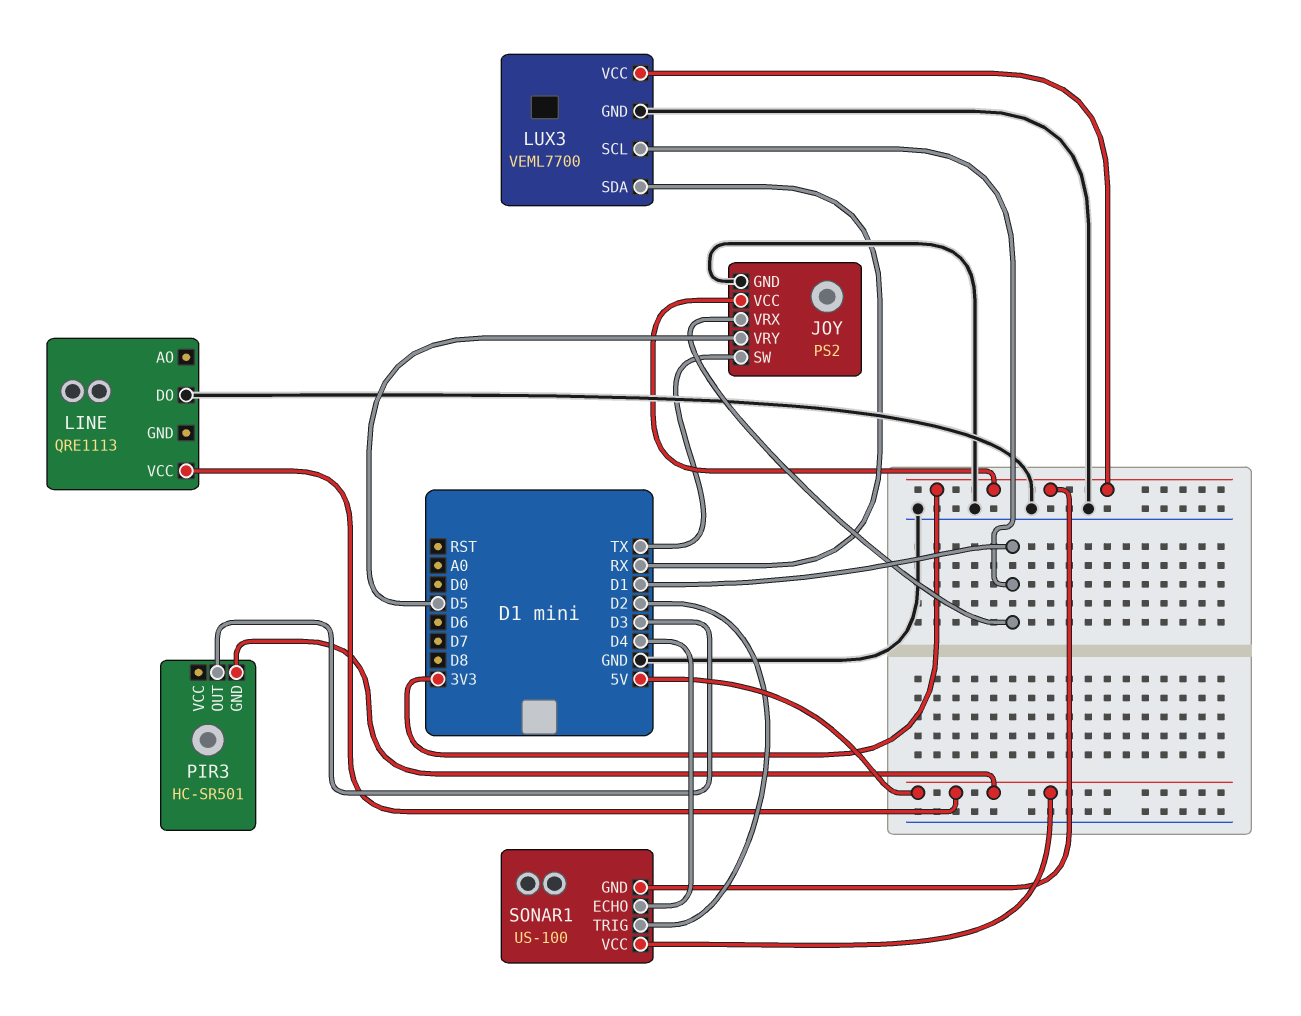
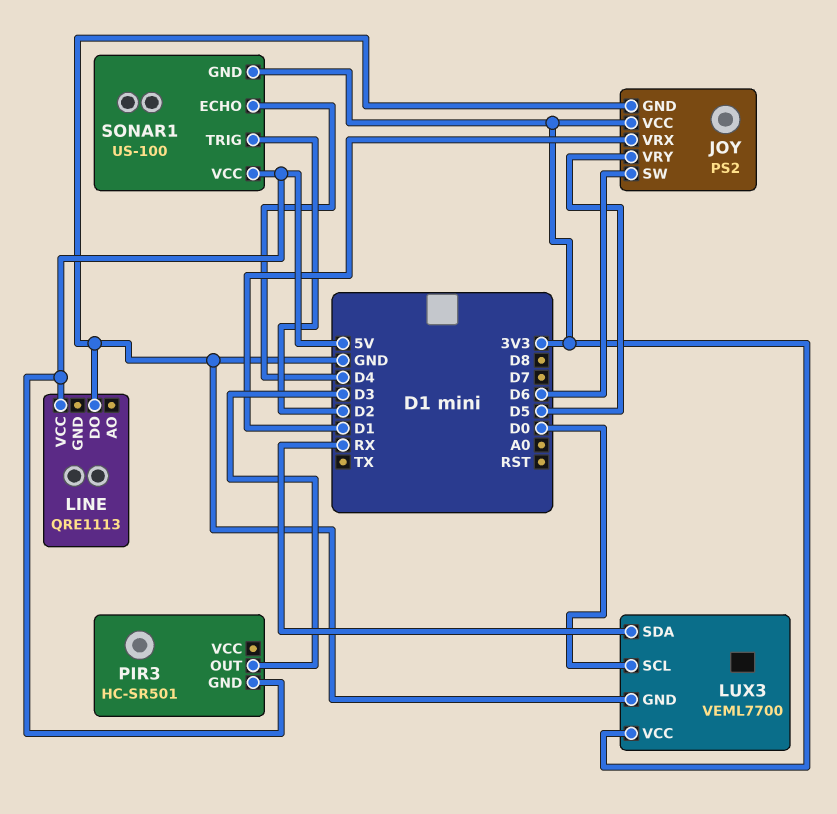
JOY pin SW: TX -> D6
LUX3 pin SCL: D1 -> D0

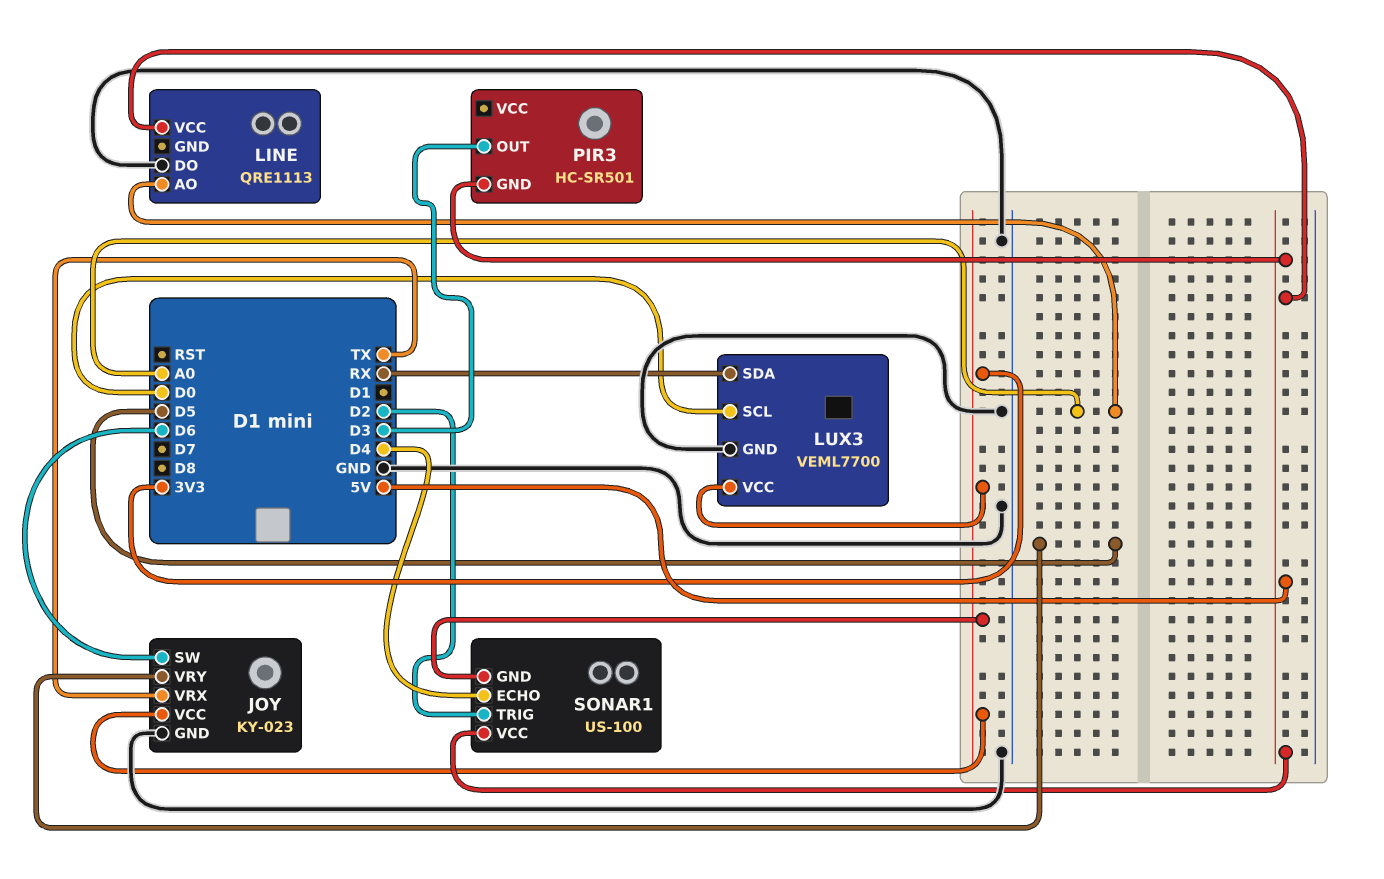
JOY: PS2 -> KY-023
JOY pin VRX: D1 -> TX
LINE pin AO: none -> A0

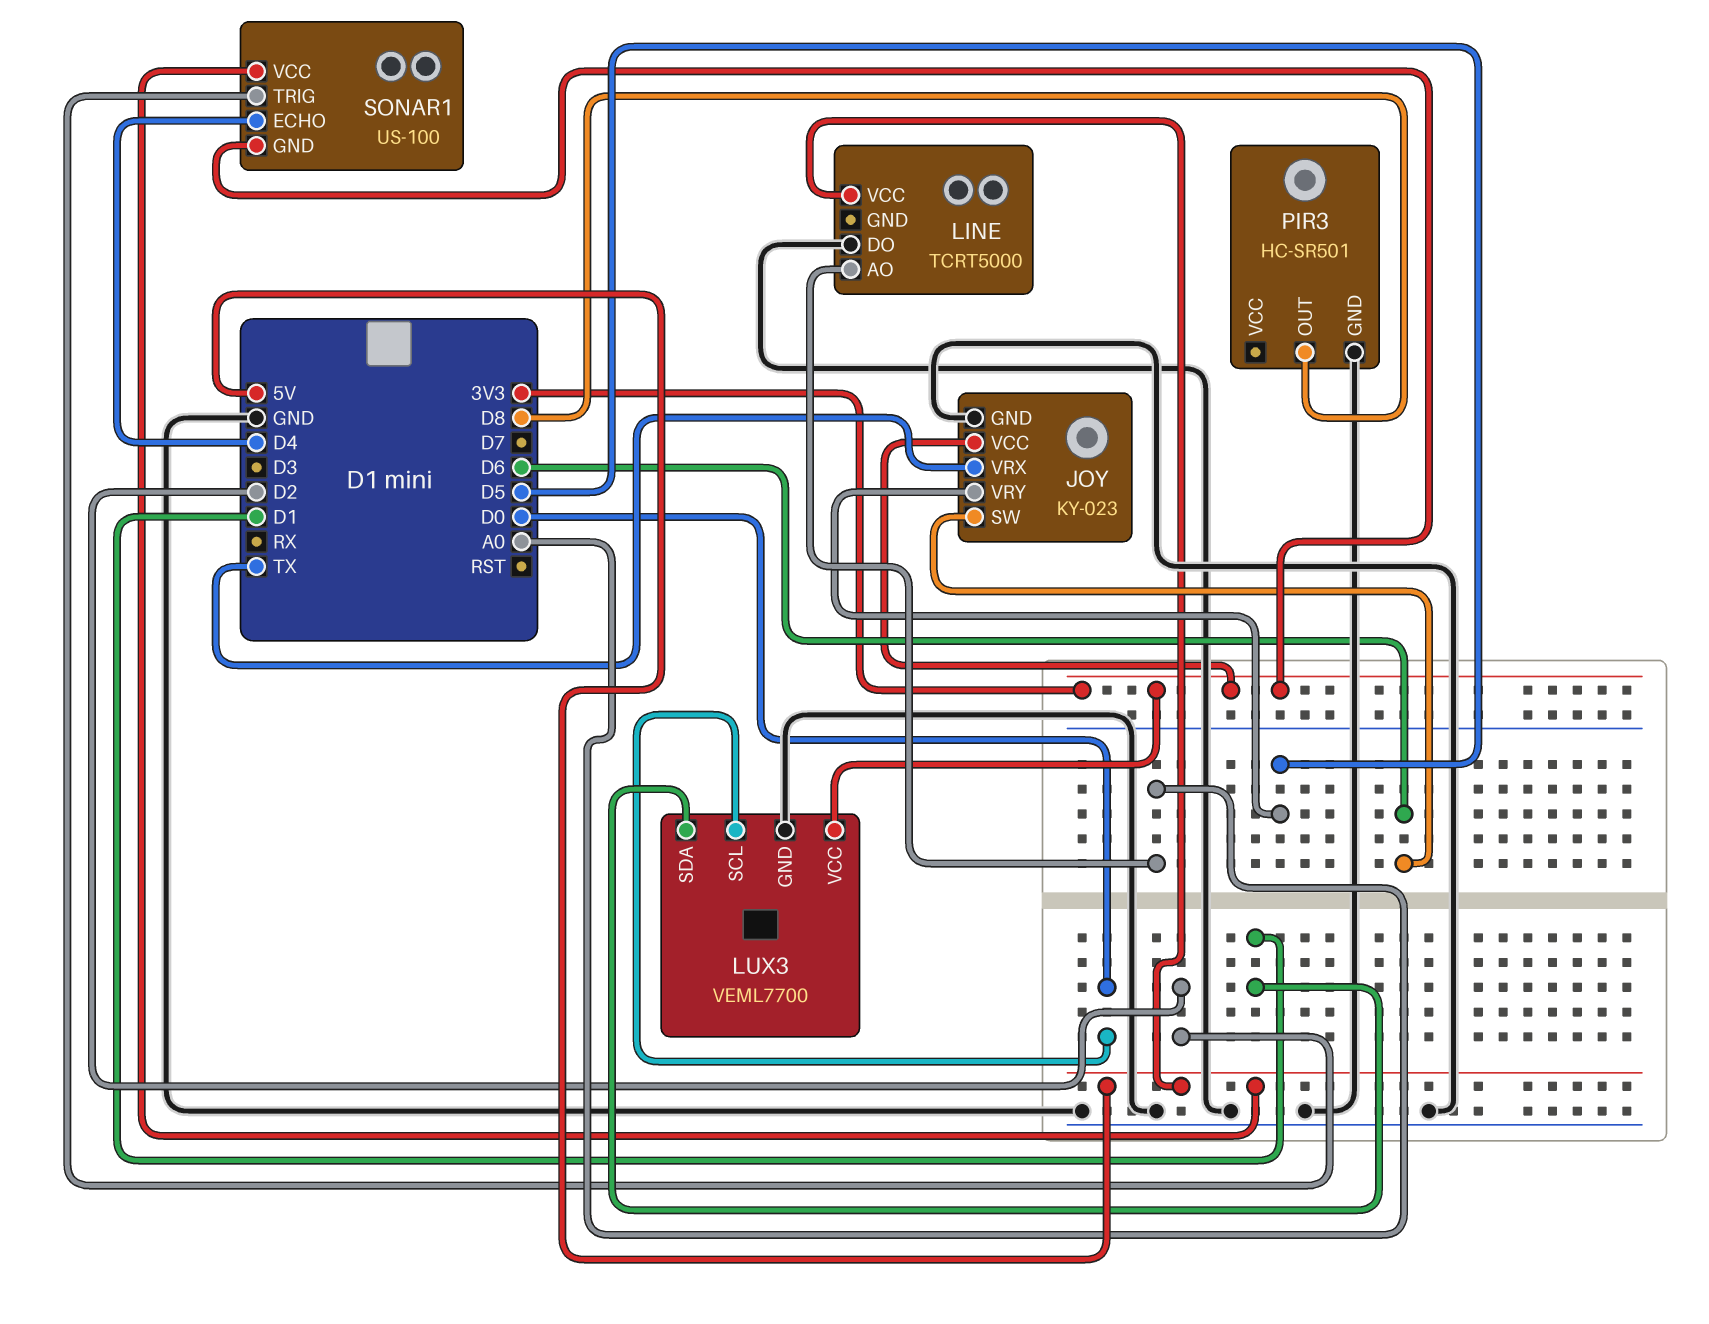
LINE: QRE1113 -> TCRT5000
LUX3 pin SDA: RX -> D1
PIR3 pin GND: 5V -> GND
PIR3 pin OUT: D3 -> D8

